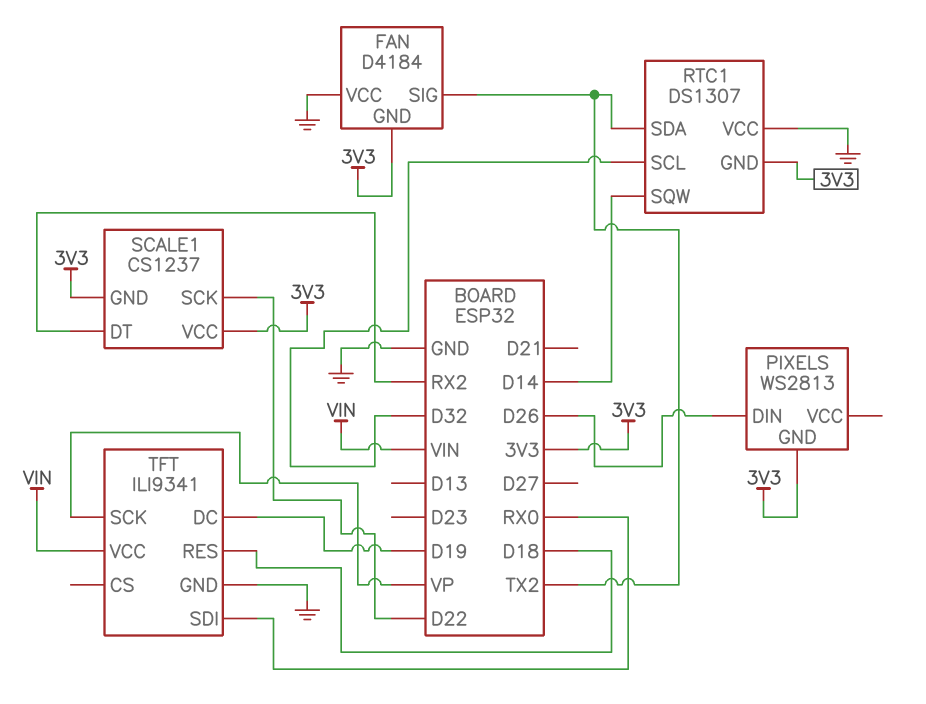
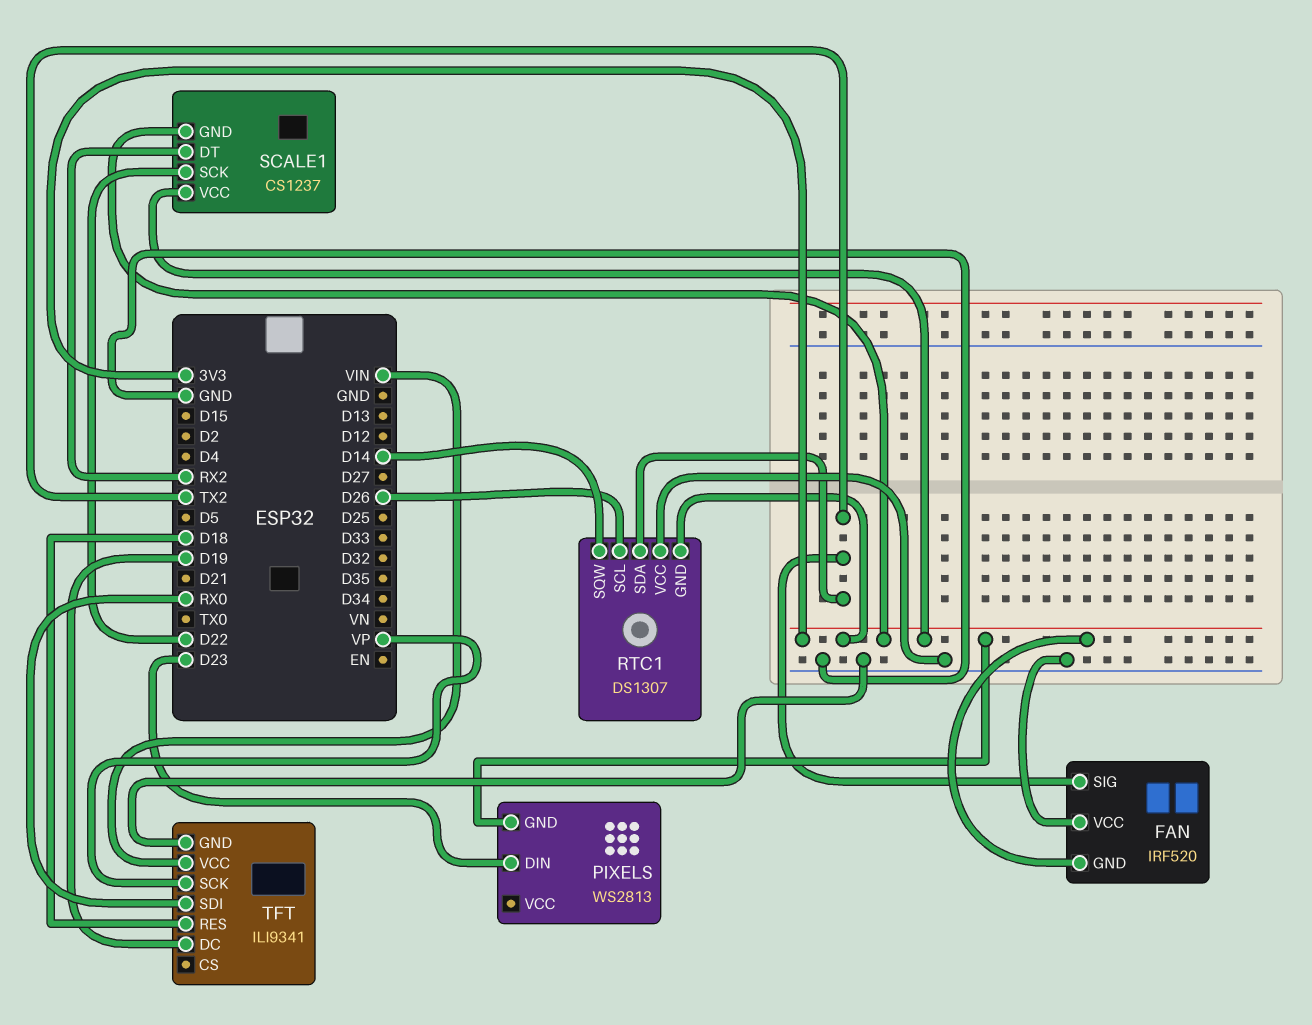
FAN: D4184 -> IRF520
PIXELS pin DIN: D26 -> D23
RTC1 pin SCL: D32 -> D26

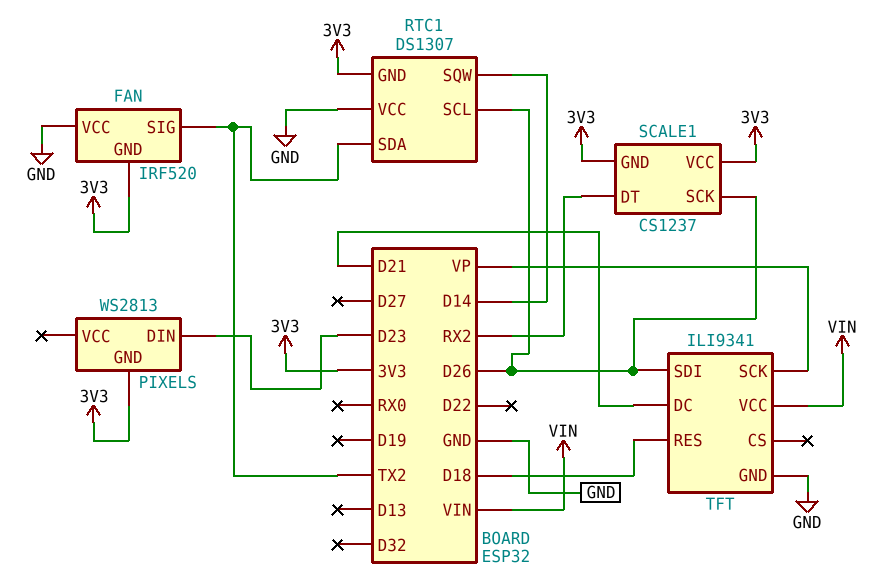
SCALE1 pin SCK: D22 -> D26
TFT pin DC: D19 -> D21
TFT pin SDI: RX0 -> D26

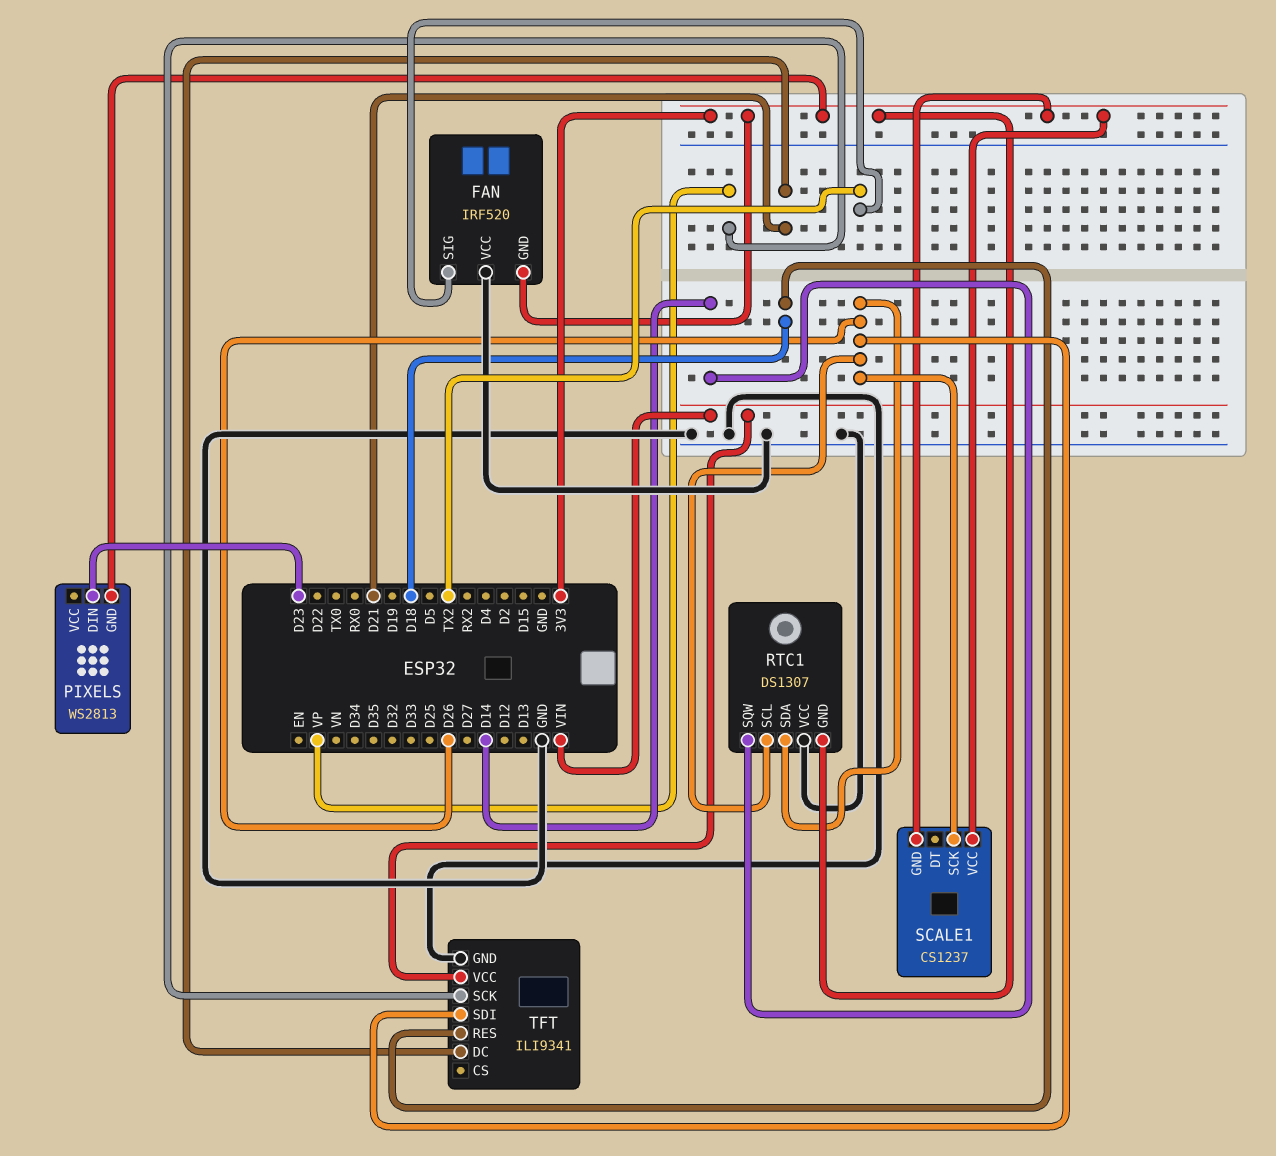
RTC1 pin SDA: TX2 -> D26
SCALE1 pin DT: RX2 -> none

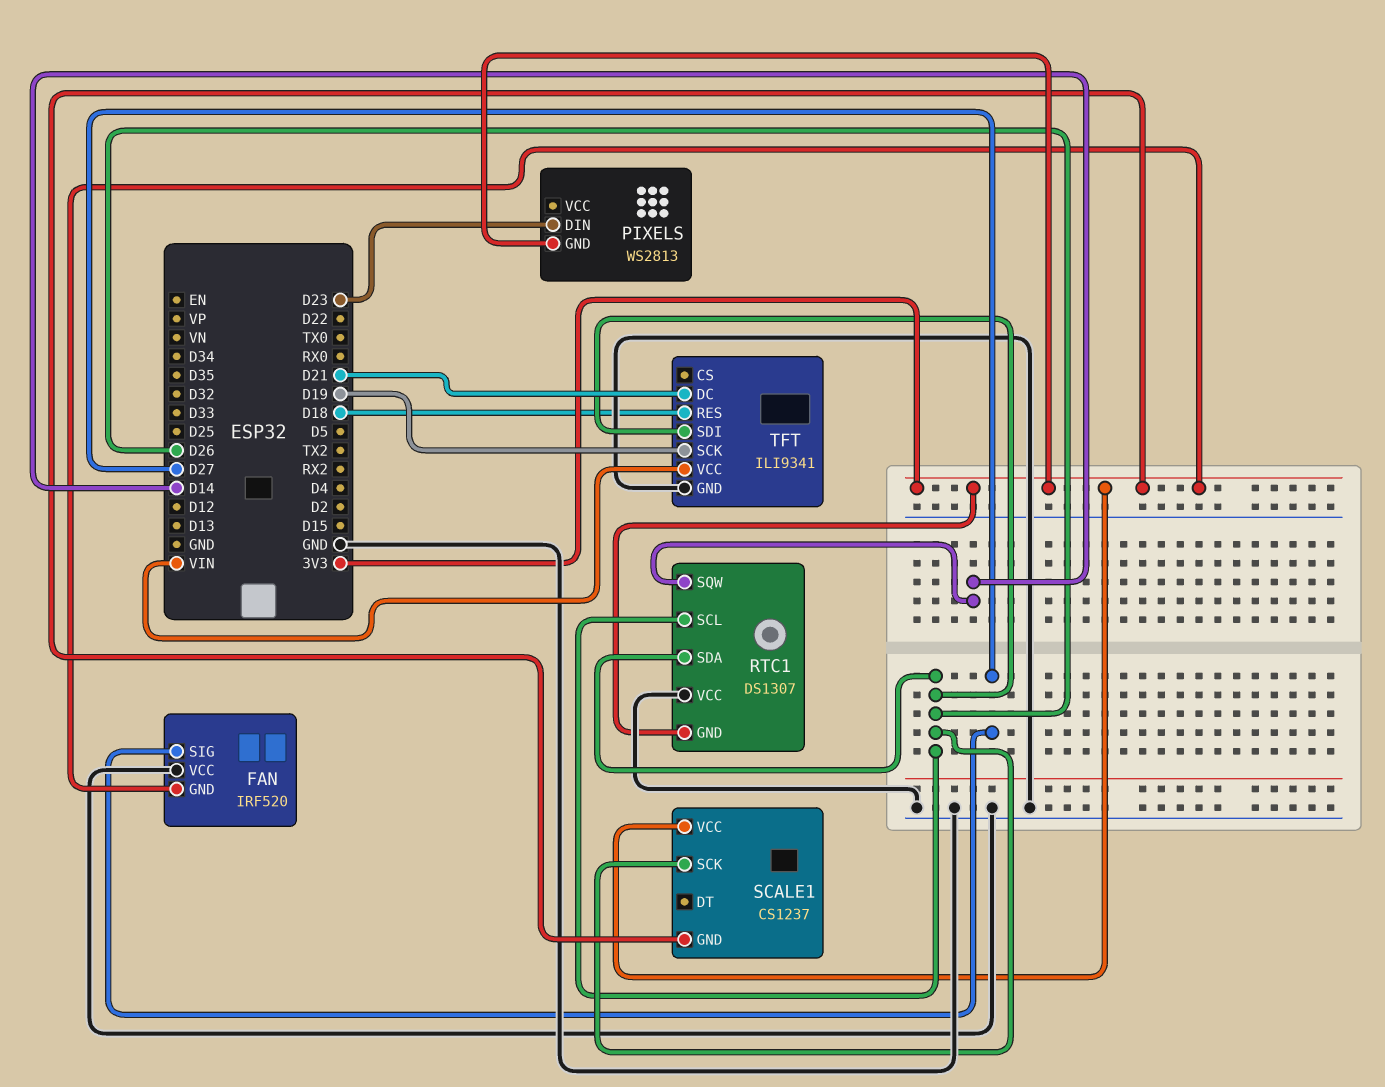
FAN pin SIG: TX2 -> D27
TFT pin SCK: VP -> D19

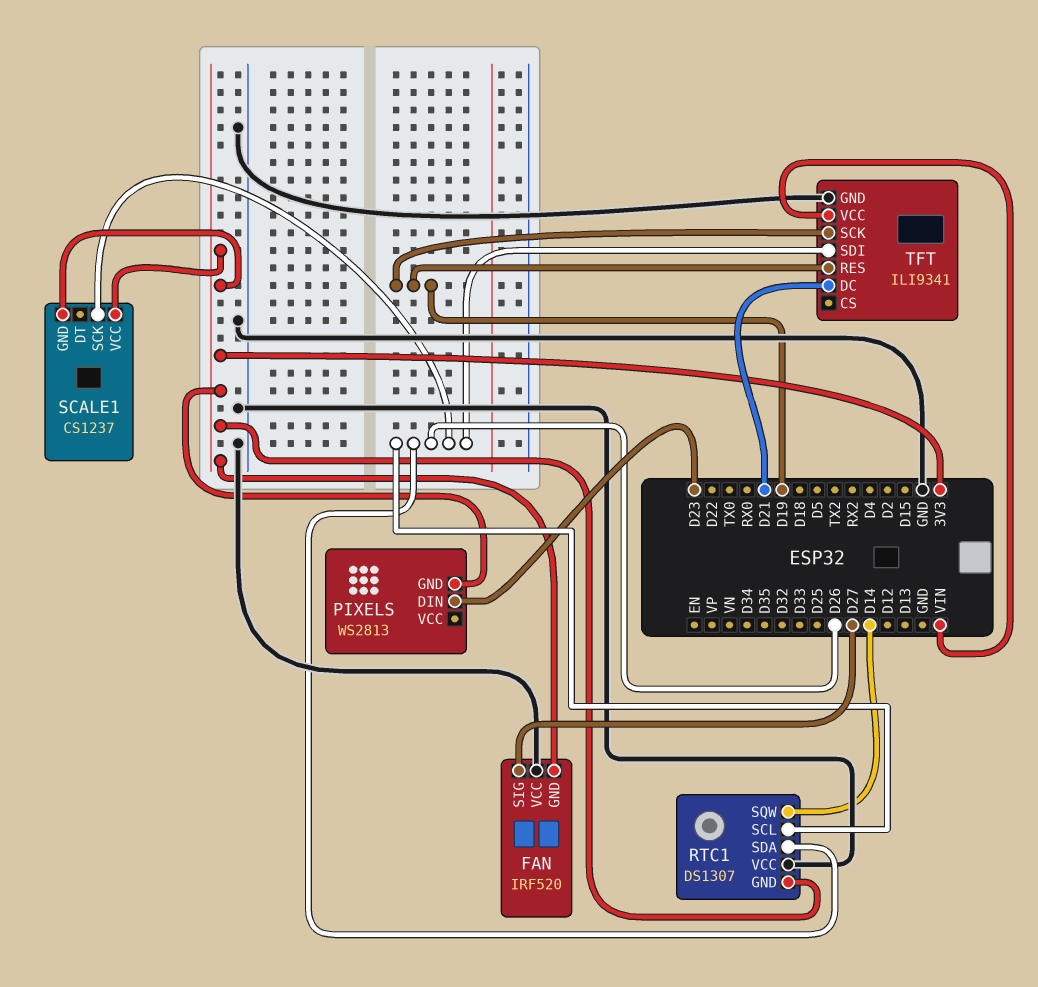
TFT pin RES: D18 -> D19

